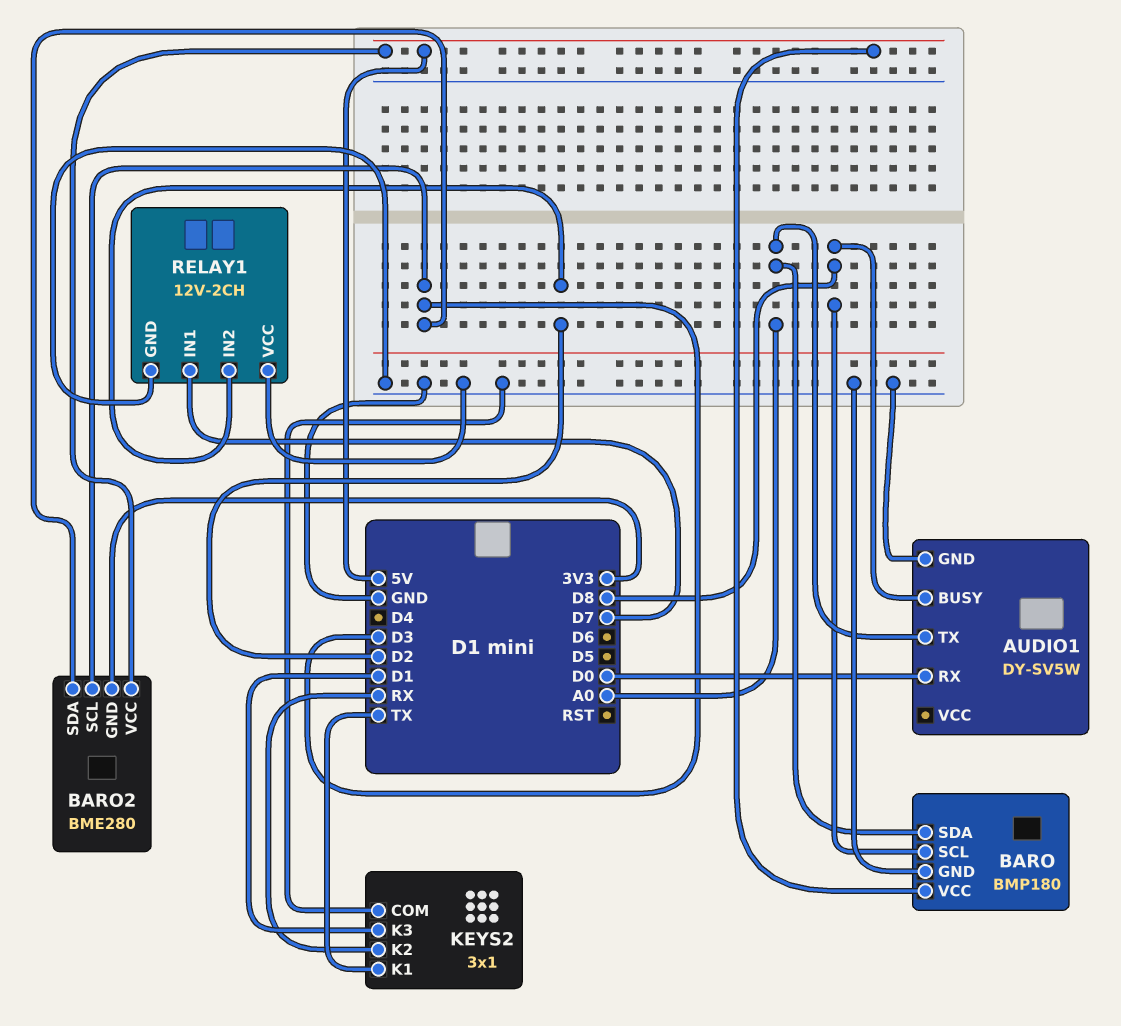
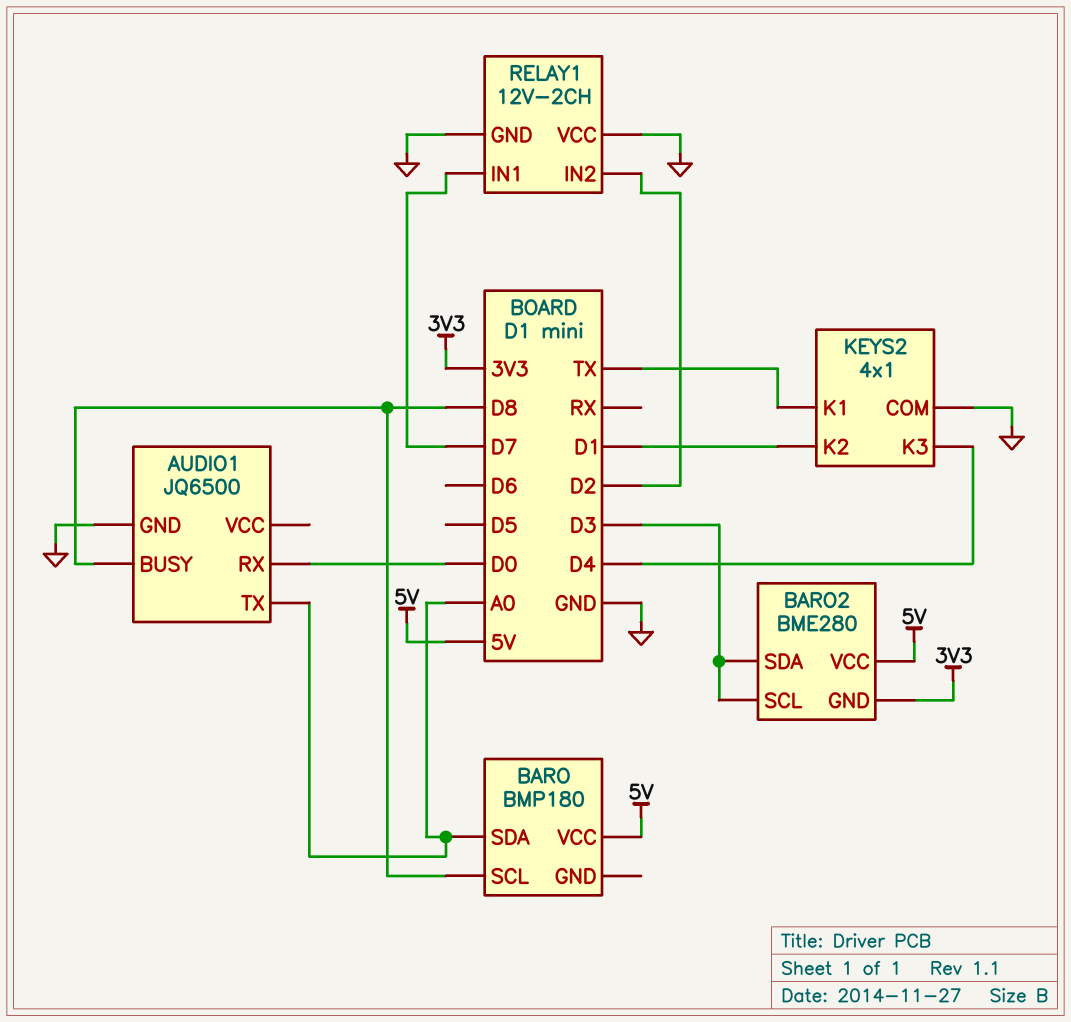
AUDIO1: DY-SV5W -> JQ6500
BARO pin GND: GND -> none
KEYS2: 3x1 -> 4x1
KEYS2 pin K2: RX -> D1
KEYS2 pin K3: D1 -> D4

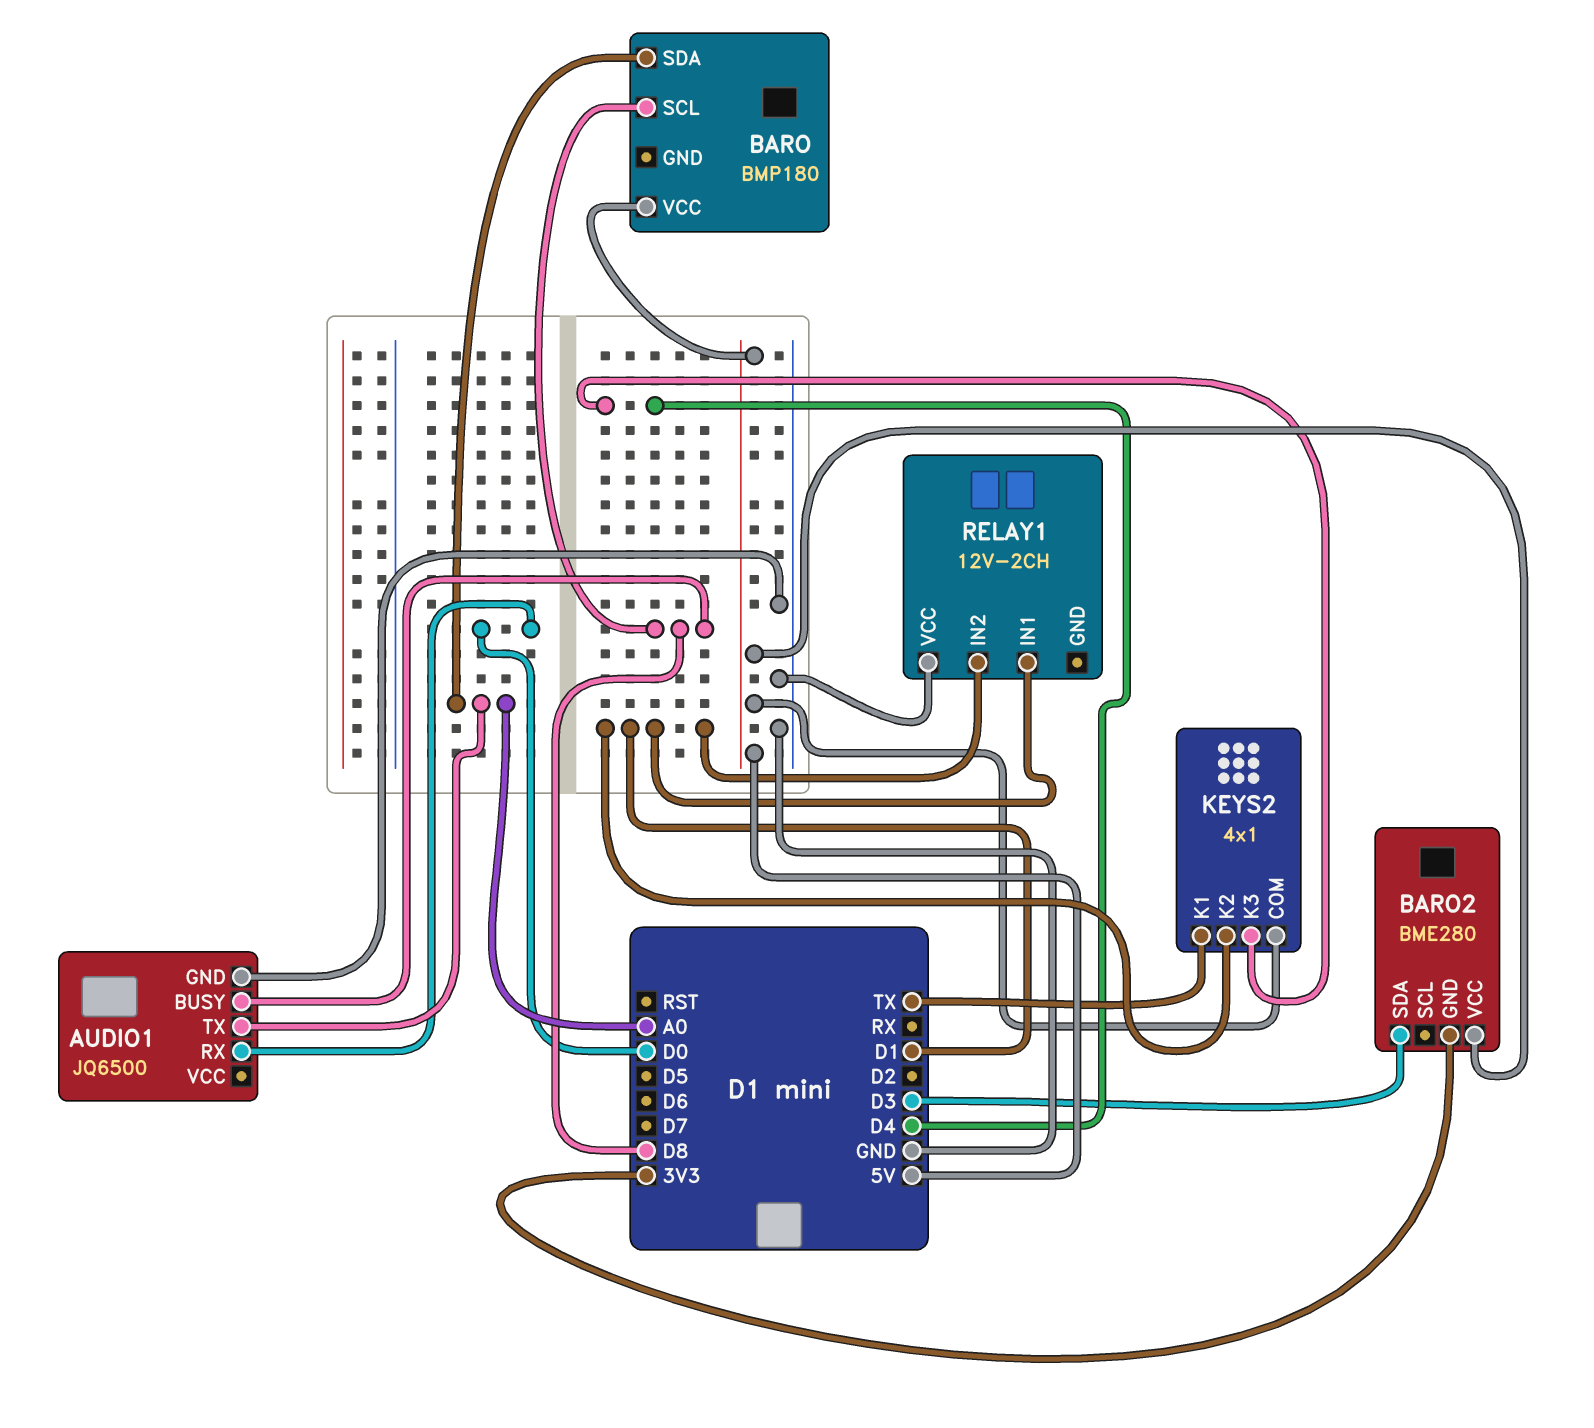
BARO2 pin SCL: D3 -> none
KEYS2 pin COM: GND -> 5V
RELAY1 pin GND: GND -> none
RELAY1 pin IN1: D7 -> D1
RELAY1 pin IN2: D2 -> D1

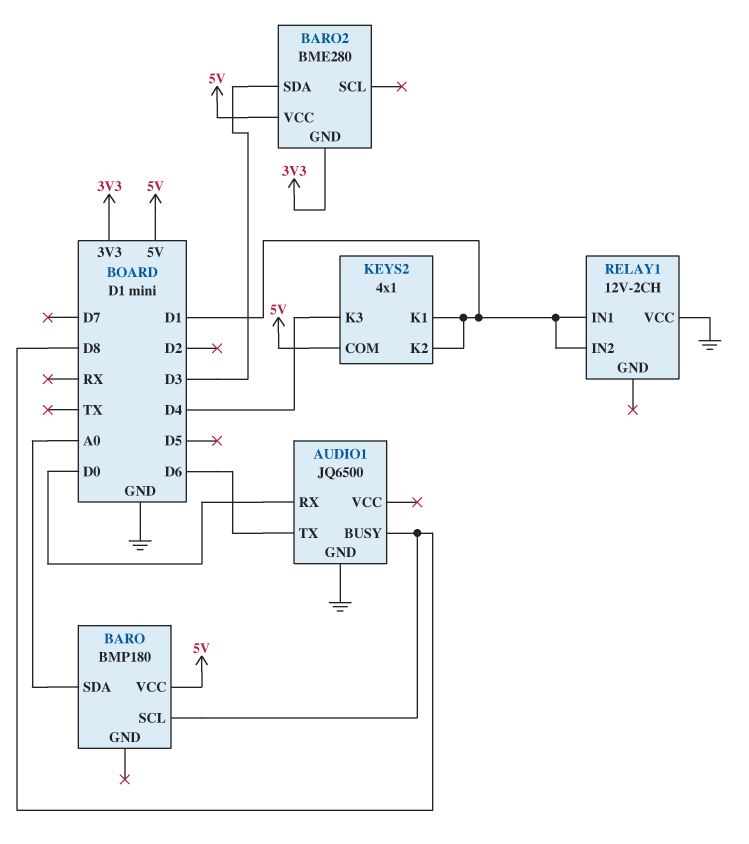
AUDIO1 pin TX: A0 -> D6
KEYS2 pin K1: TX -> D1

